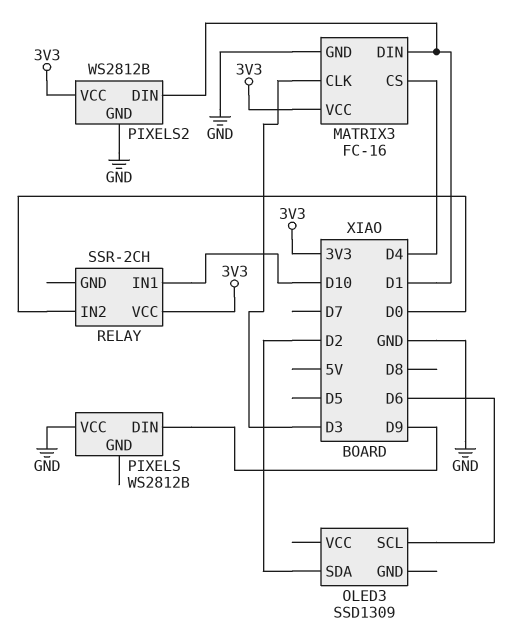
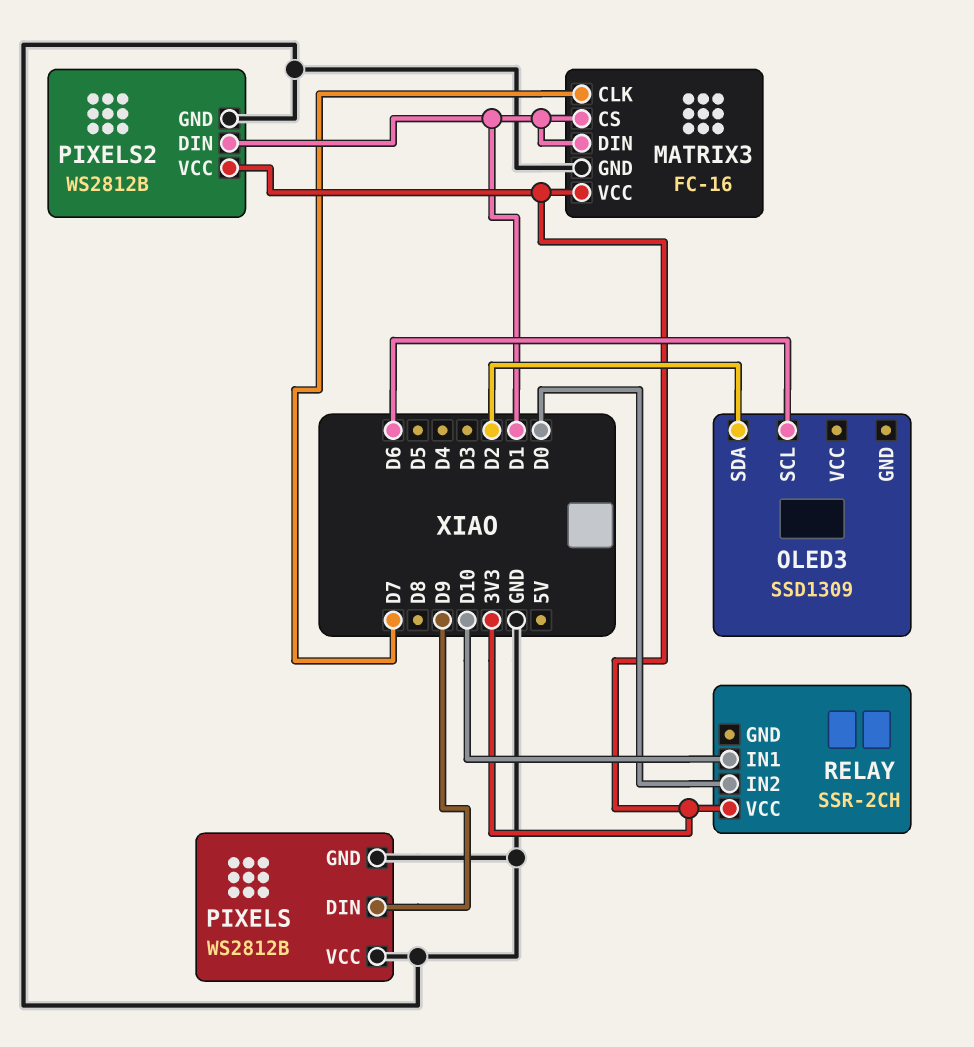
MATRIX3 pin CLK: D3 -> D7
MATRIX3 pin CS: D4 -> D1
PIXELS pin GND: none -> GND

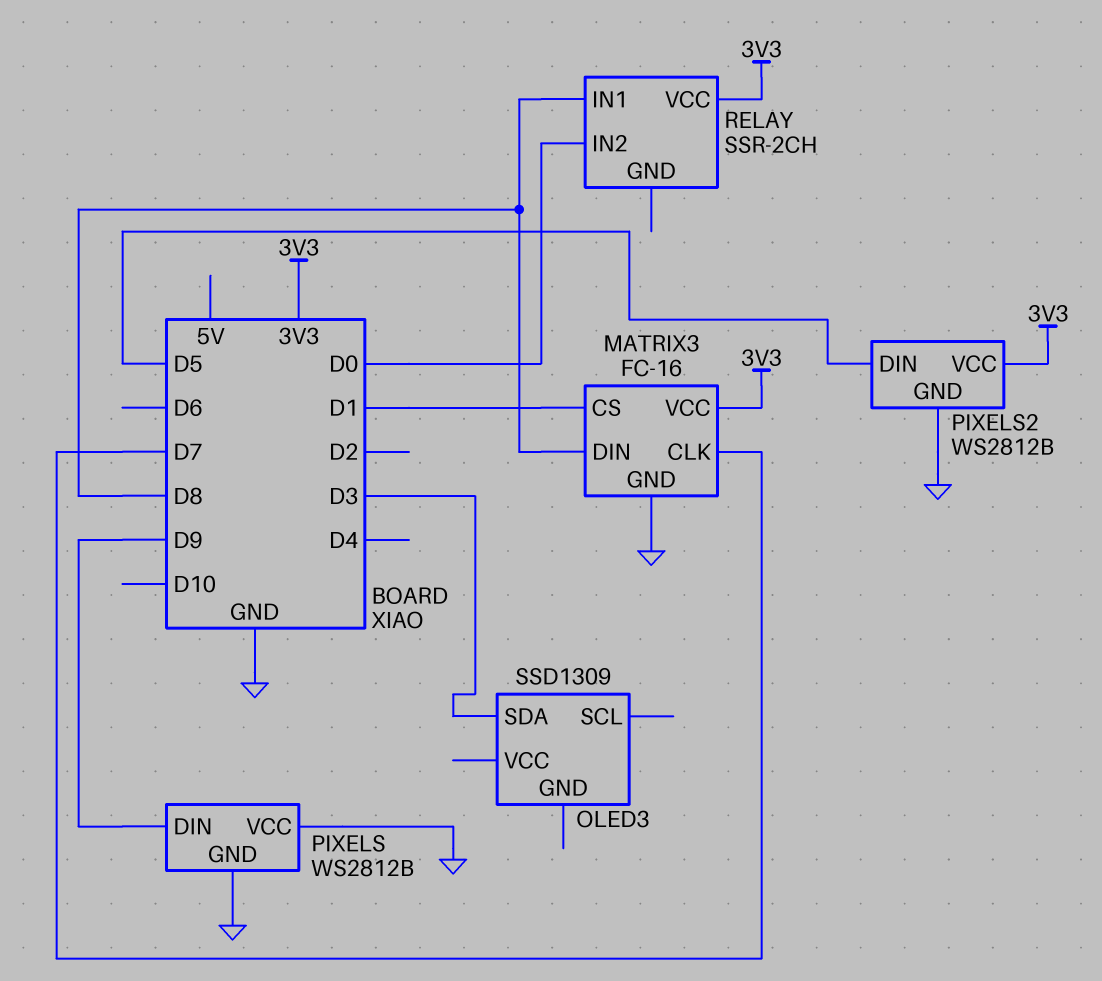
MATRIX3 pin DIN: D1 -> D8
OLED3 pin SCL: D6 -> none
OLED3 pin SDA: D2 -> D3
PIXELS2 pin DIN: D1 -> D5
RELAY pin IN1: D10 -> D8

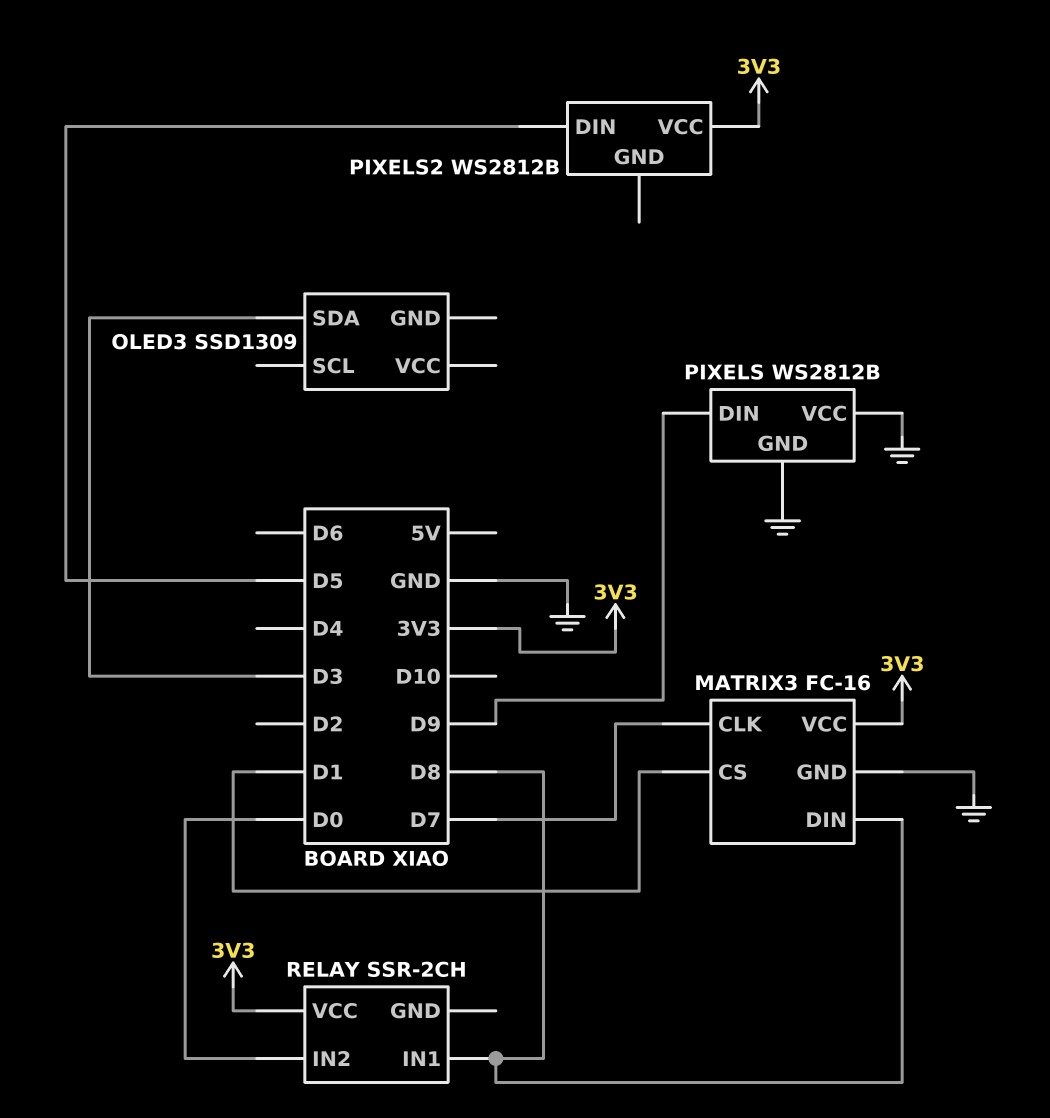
PIXELS2 pin GND: GND -> none

